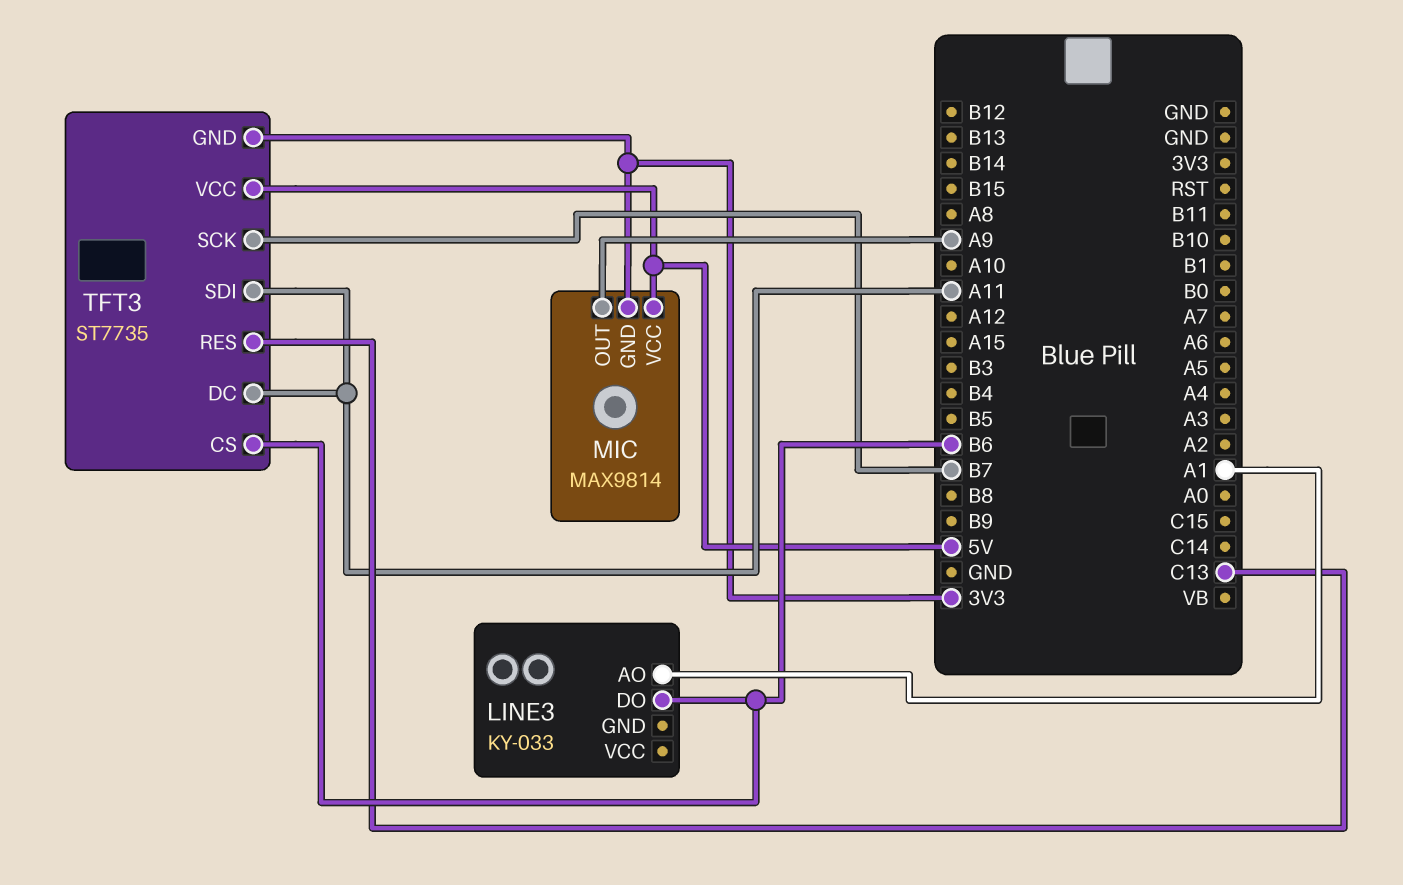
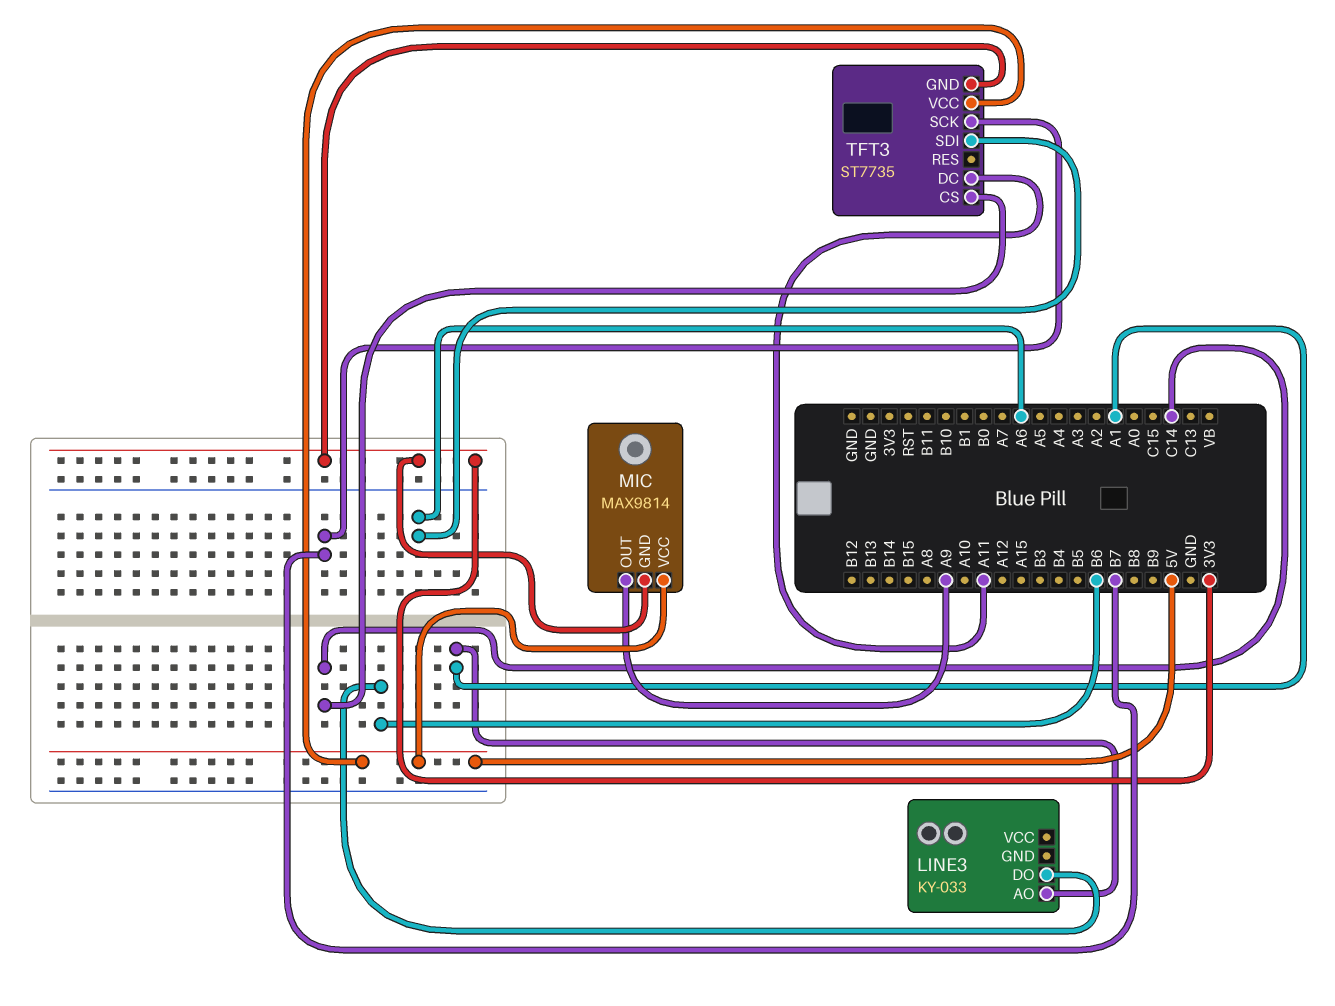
TFT3 pin CS: B6 -> C14
TFT3 pin RES: C13 -> none
TFT3 pin SDI: A11 -> A6

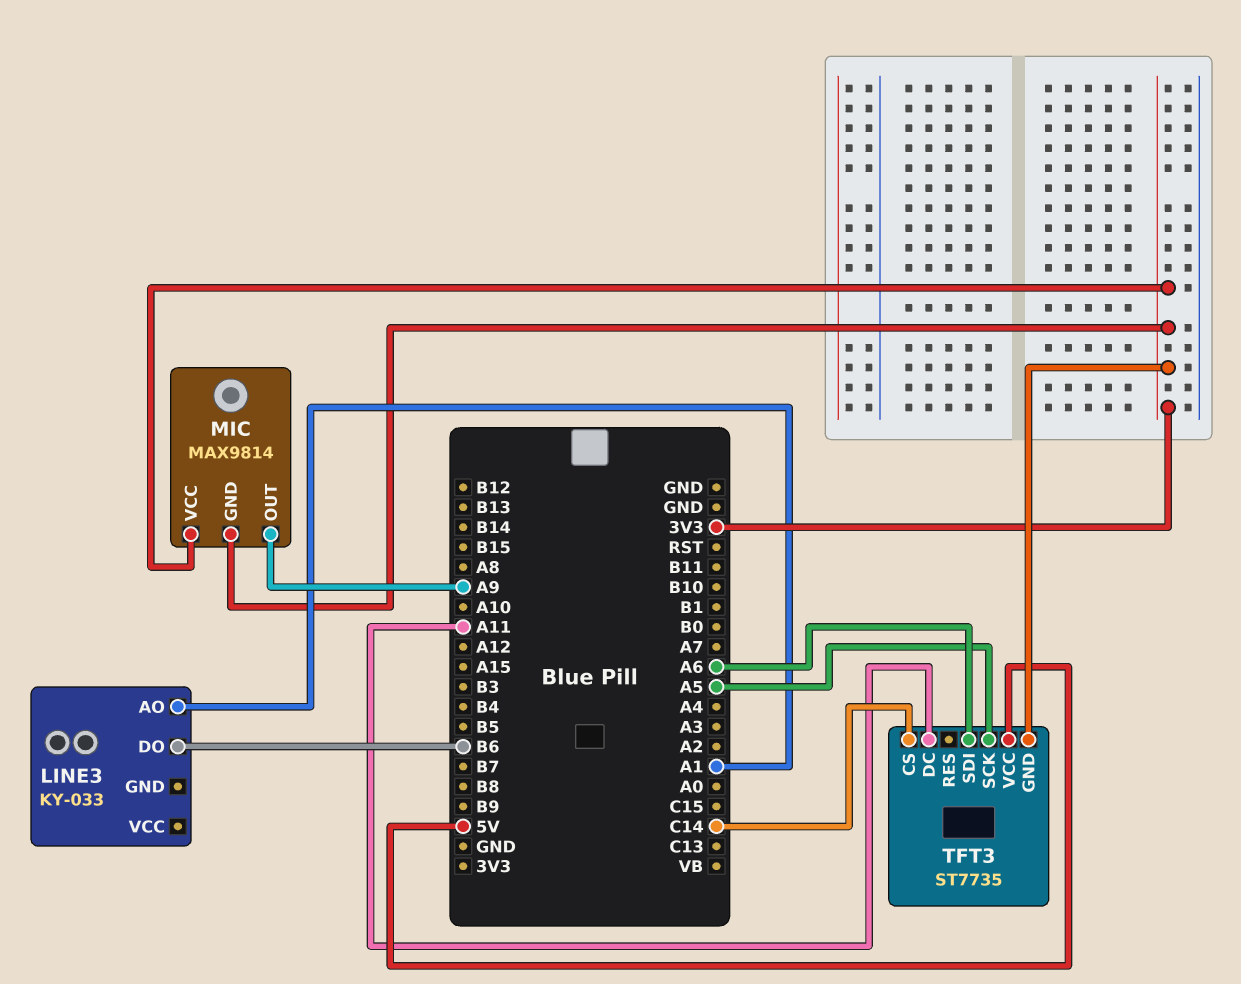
MIC pin VCC: 5V -> 3V3
TFT3 pin SCK: B7 -> A5

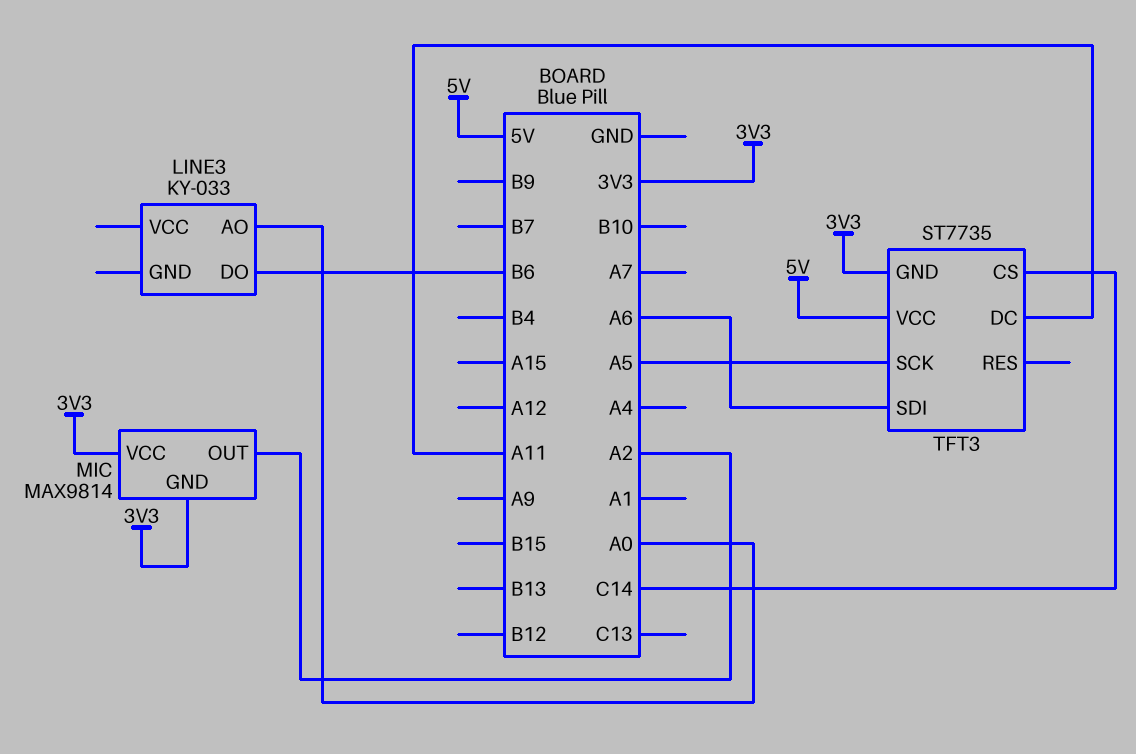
LINE3 pin AO: A1 -> A0
MIC pin OUT: A9 -> A2

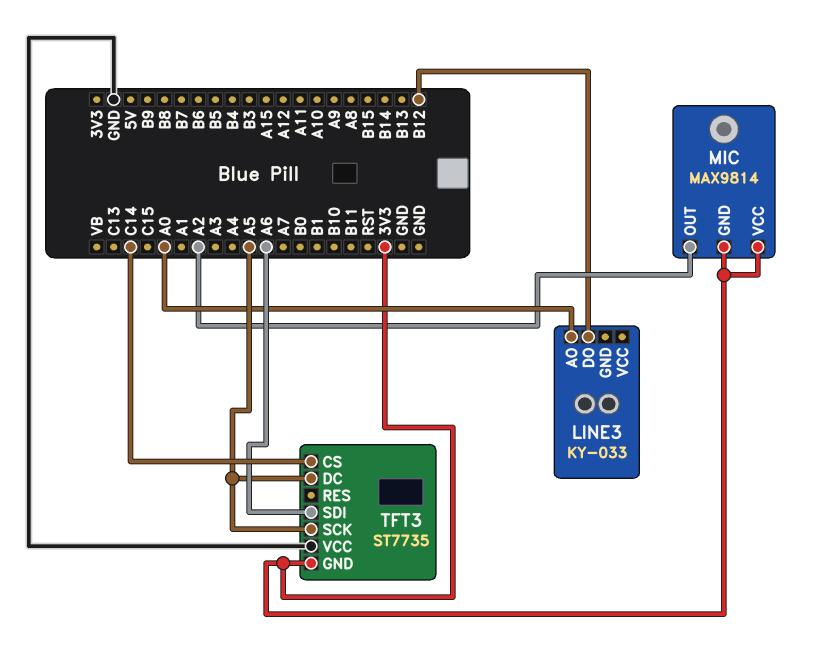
LINE3 pin DO: B6 -> B12
TFT3 pin DC: A11 -> A5
TFT3 pin VCC: 5V -> GND

